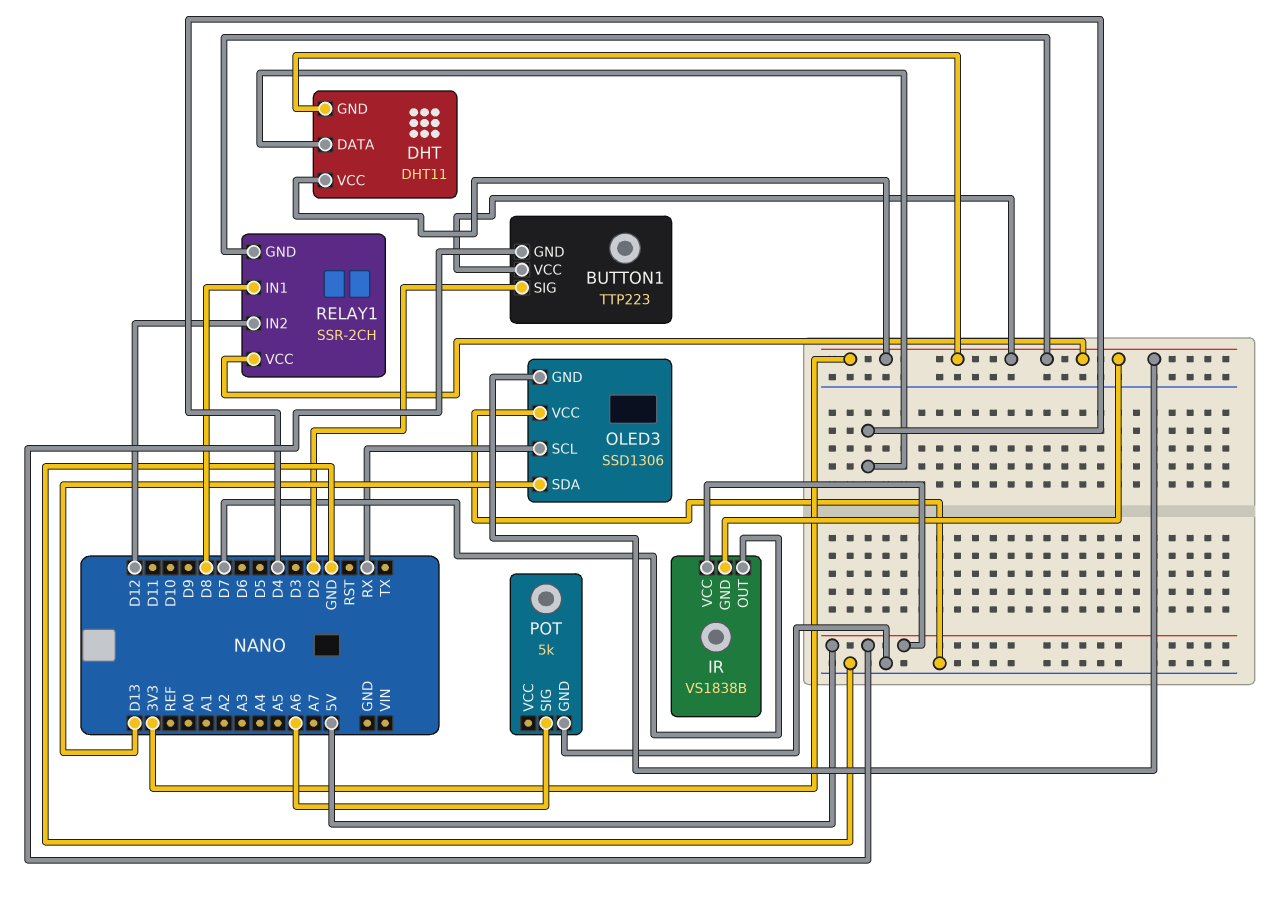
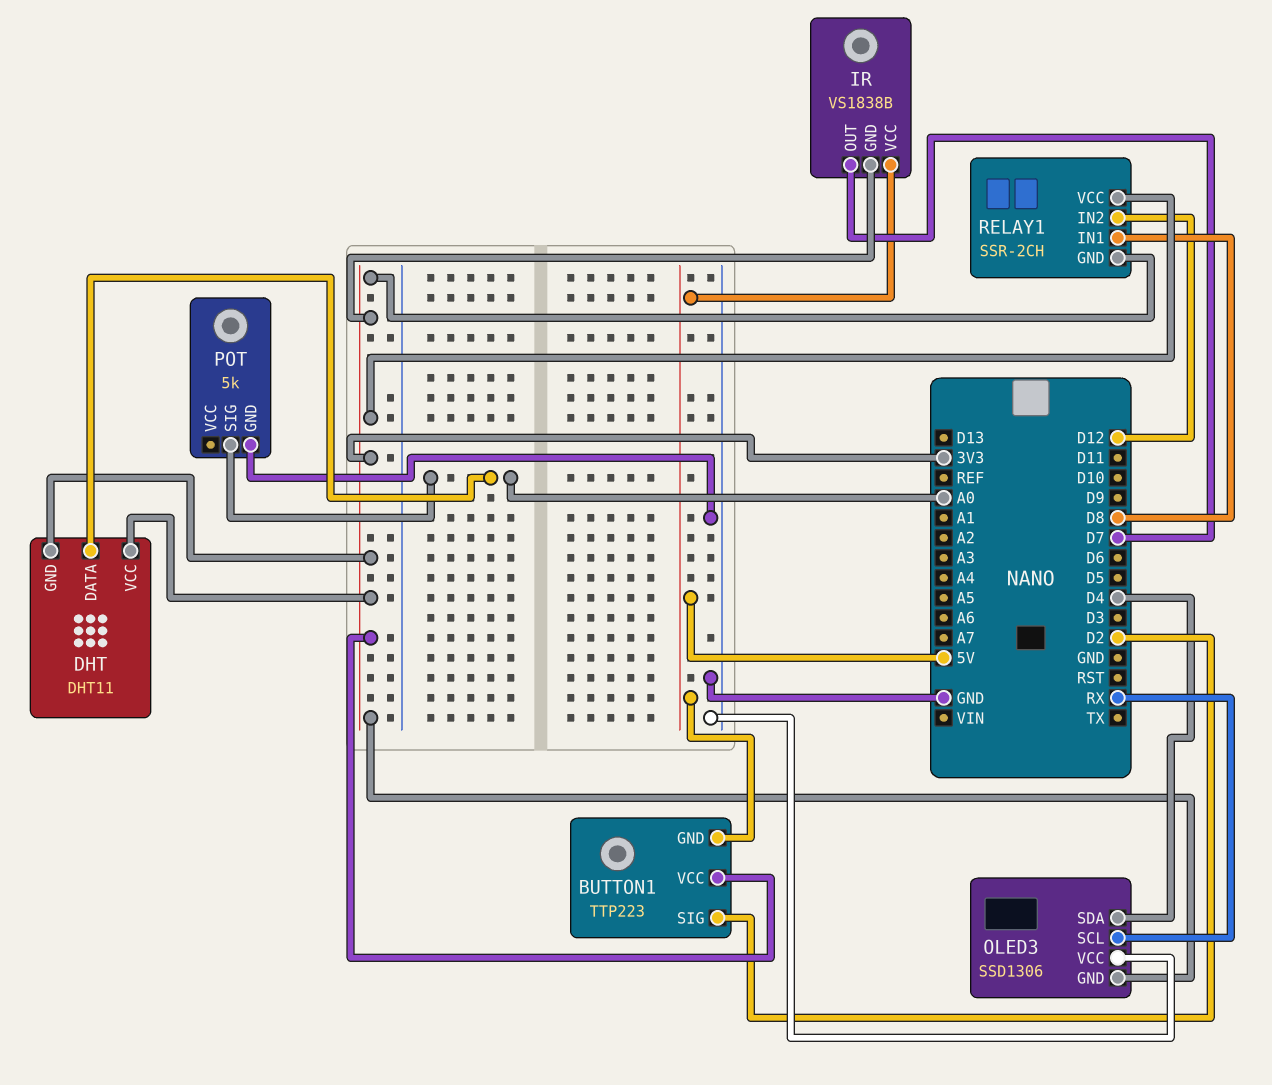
DHT pin DATA: D4 -> A0
OLED3 pin SDA: D13 -> D4
POT pin SIG: A6 -> A0

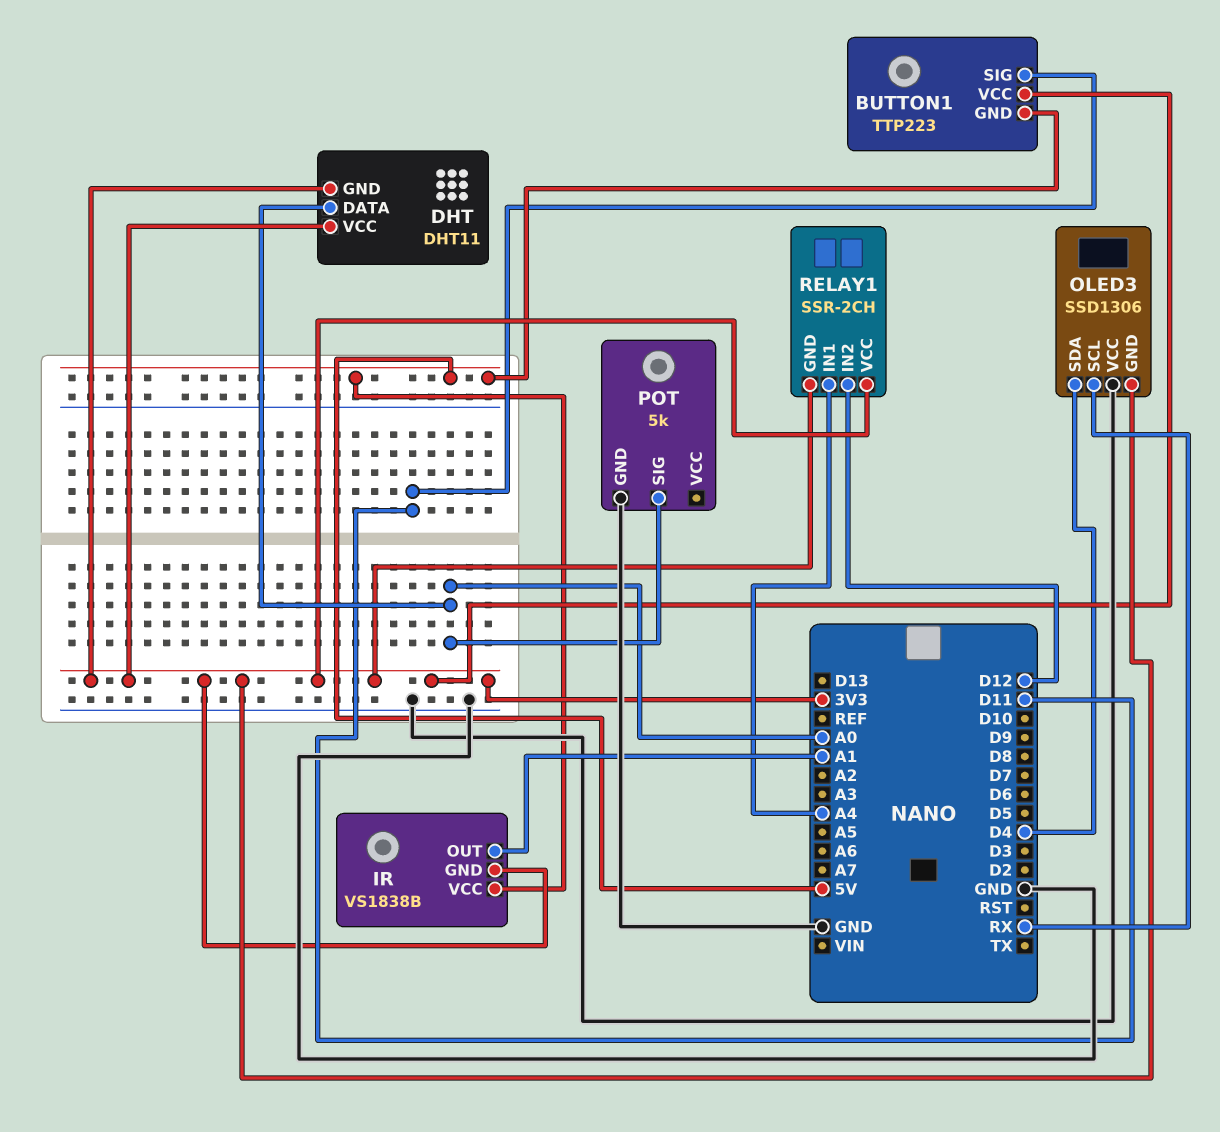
BUTTON1 pin SIG: D2 -> D11
IR pin OUT: D7 -> A1
RELAY1 pin IN1: D8 -> A4

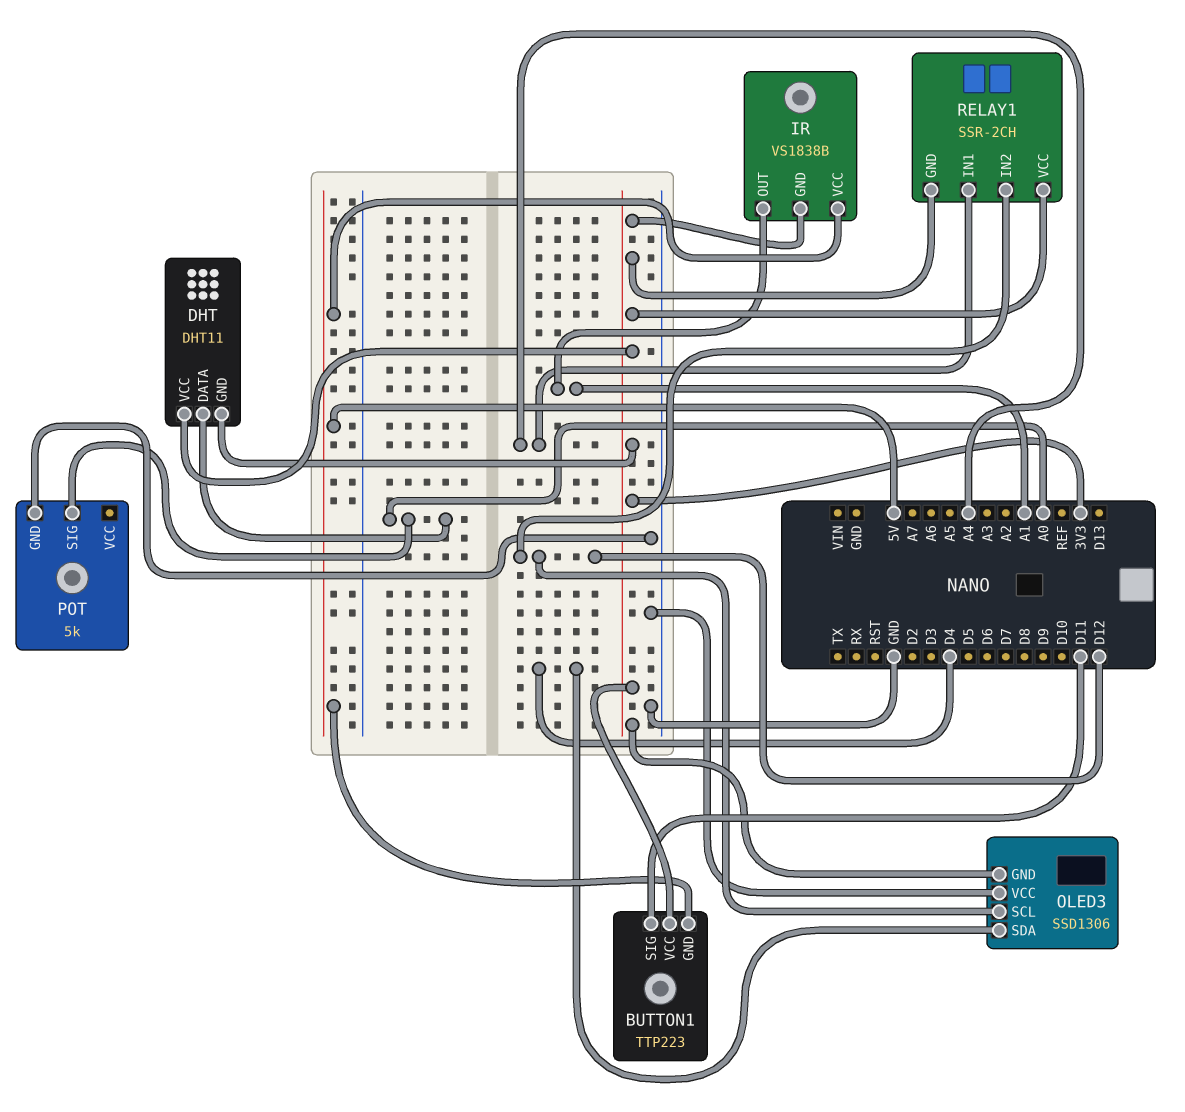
OLED3 pin SCL: RX -> D12

